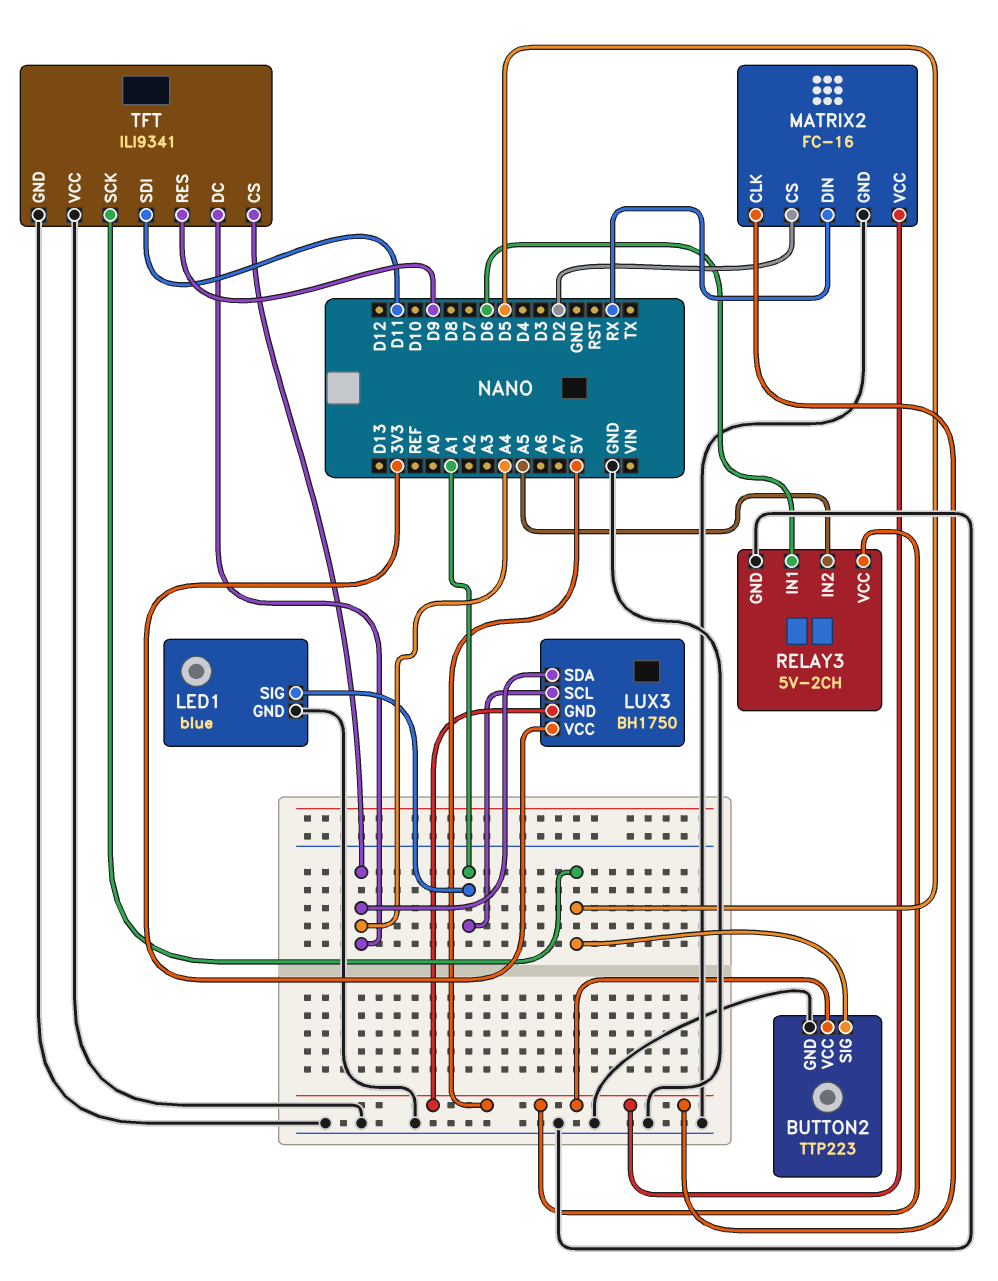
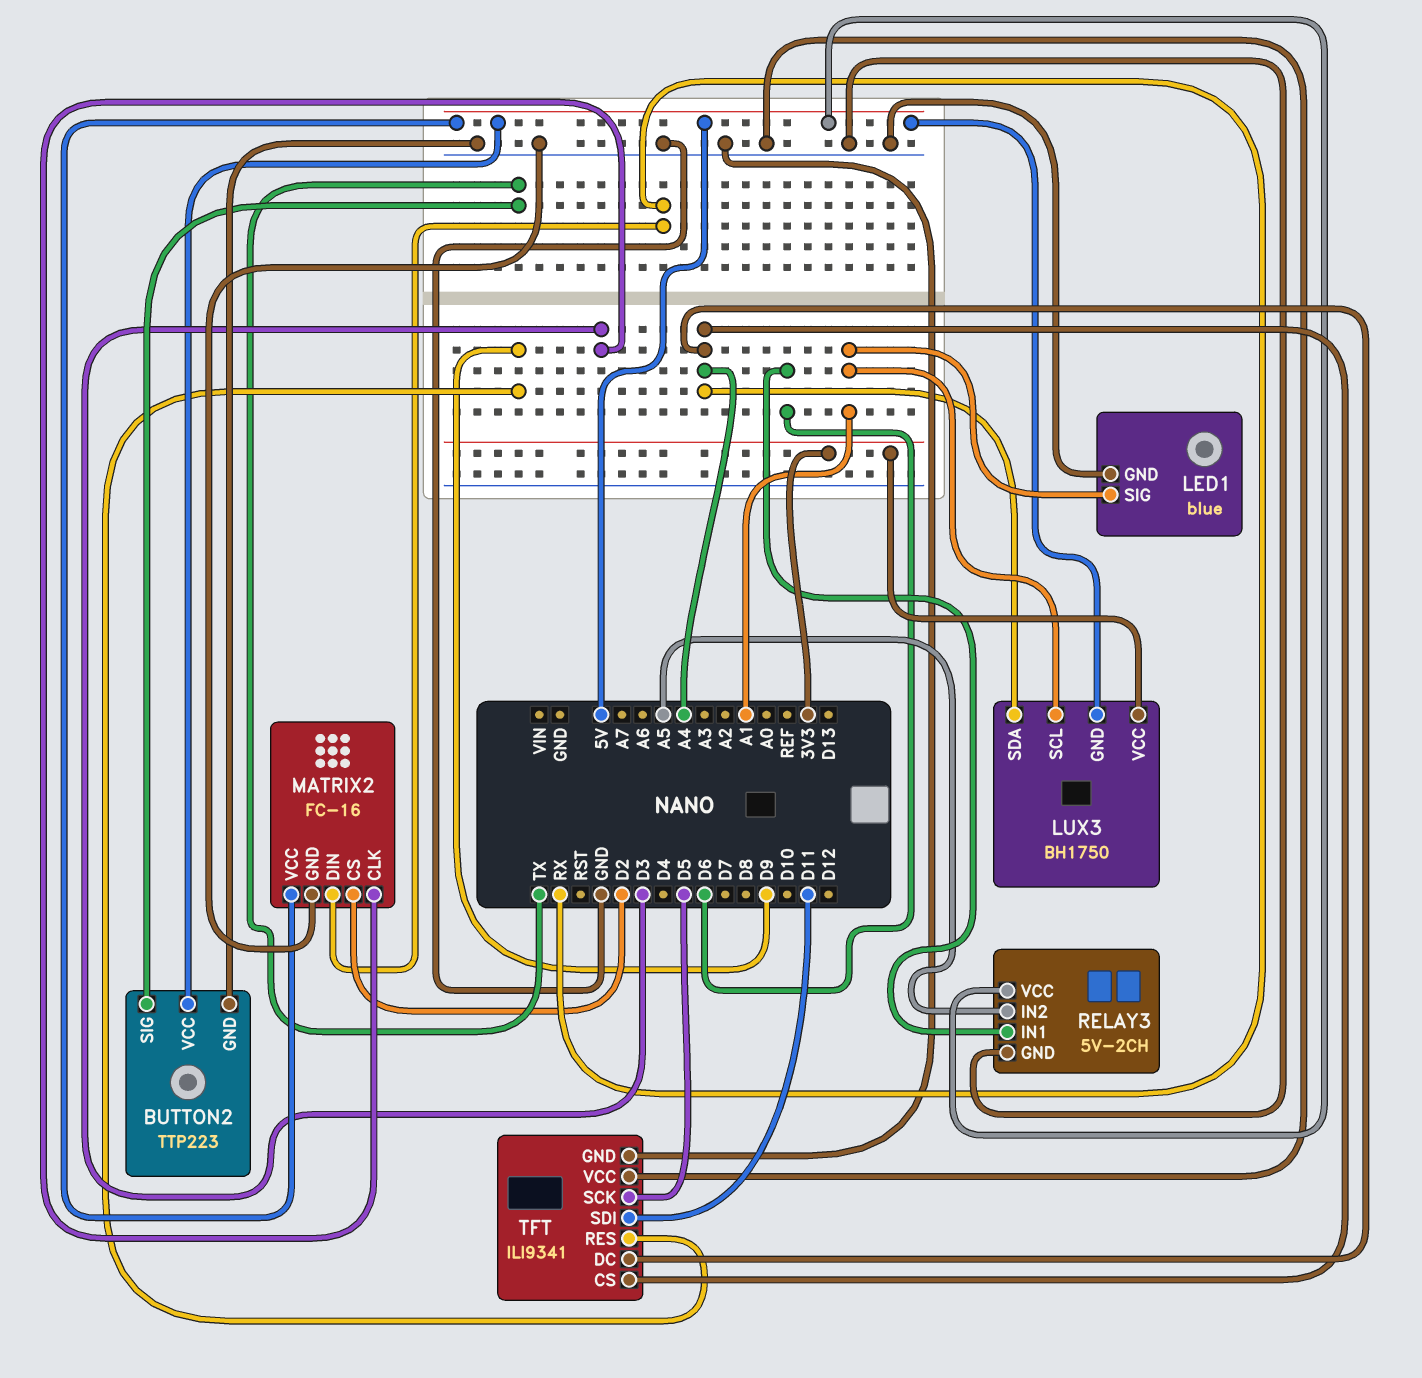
BUTTON2 pin SIG: D5 -> TX
MATRIX2 pin CLK: 5V -> D3

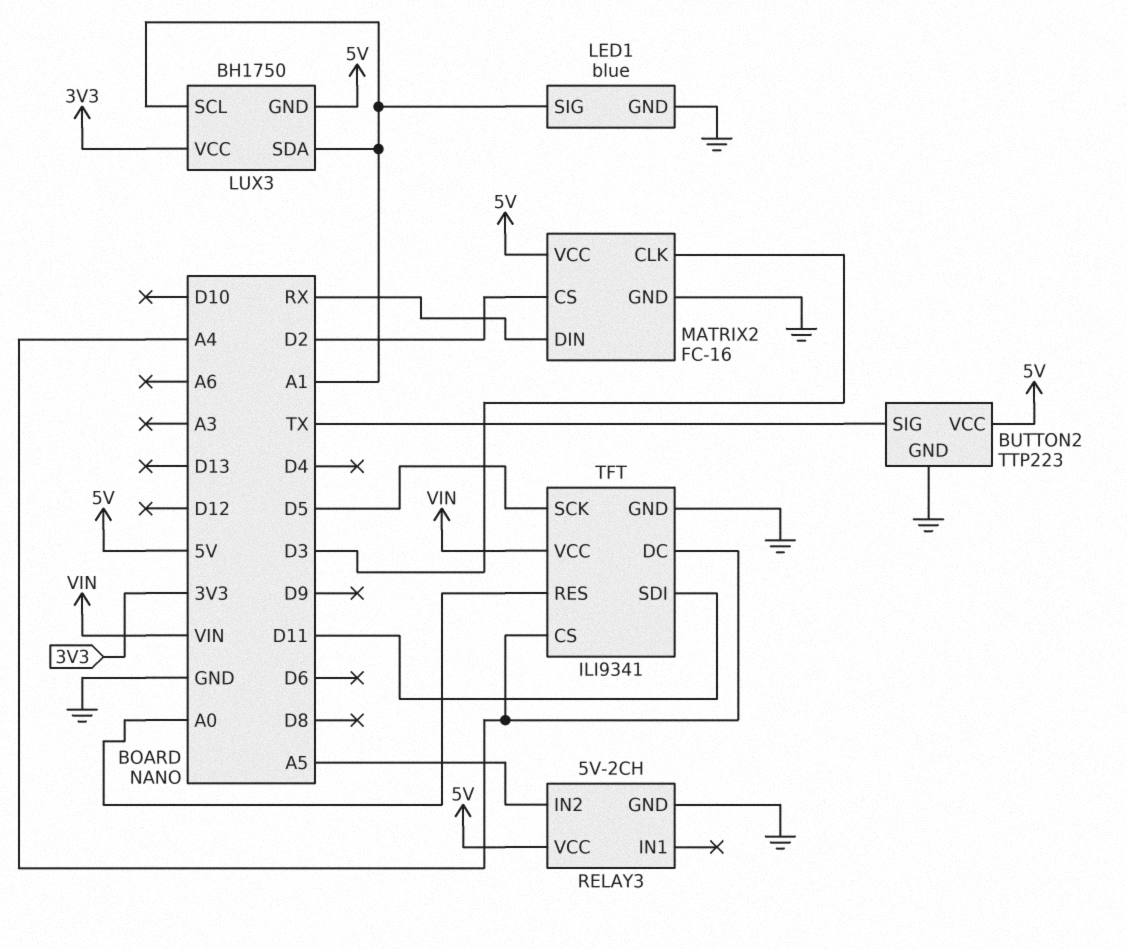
LUX3 pin SDA: A4 -> A1
RELAY3 pin IN1: D6 -> none
TFT pin RES: D9 -> A0
TFT pin VCC: GND -> VIN

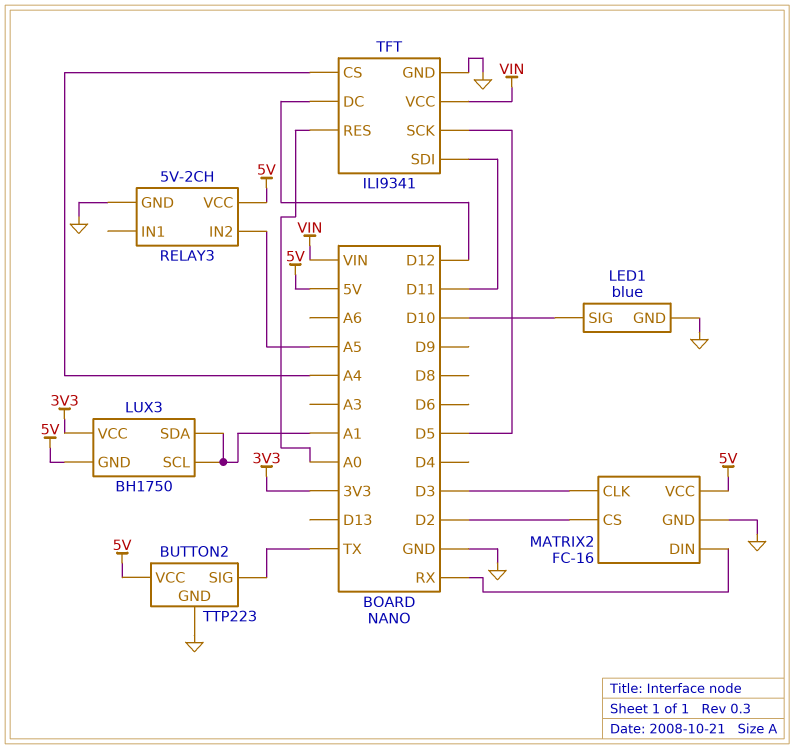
LED1 pin SIG: A1 -> D10
TFT pin DC: A4 -> D12

